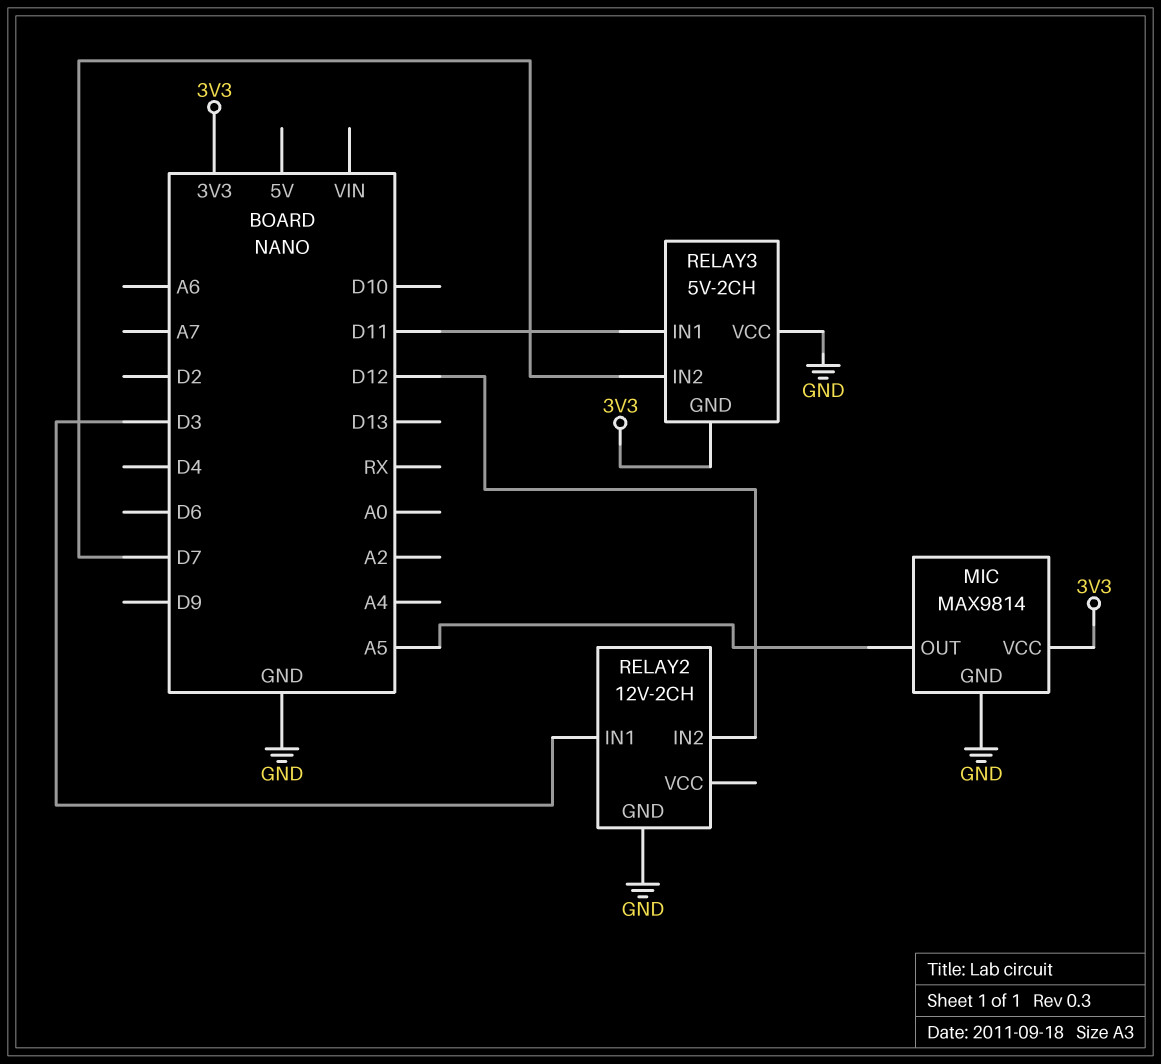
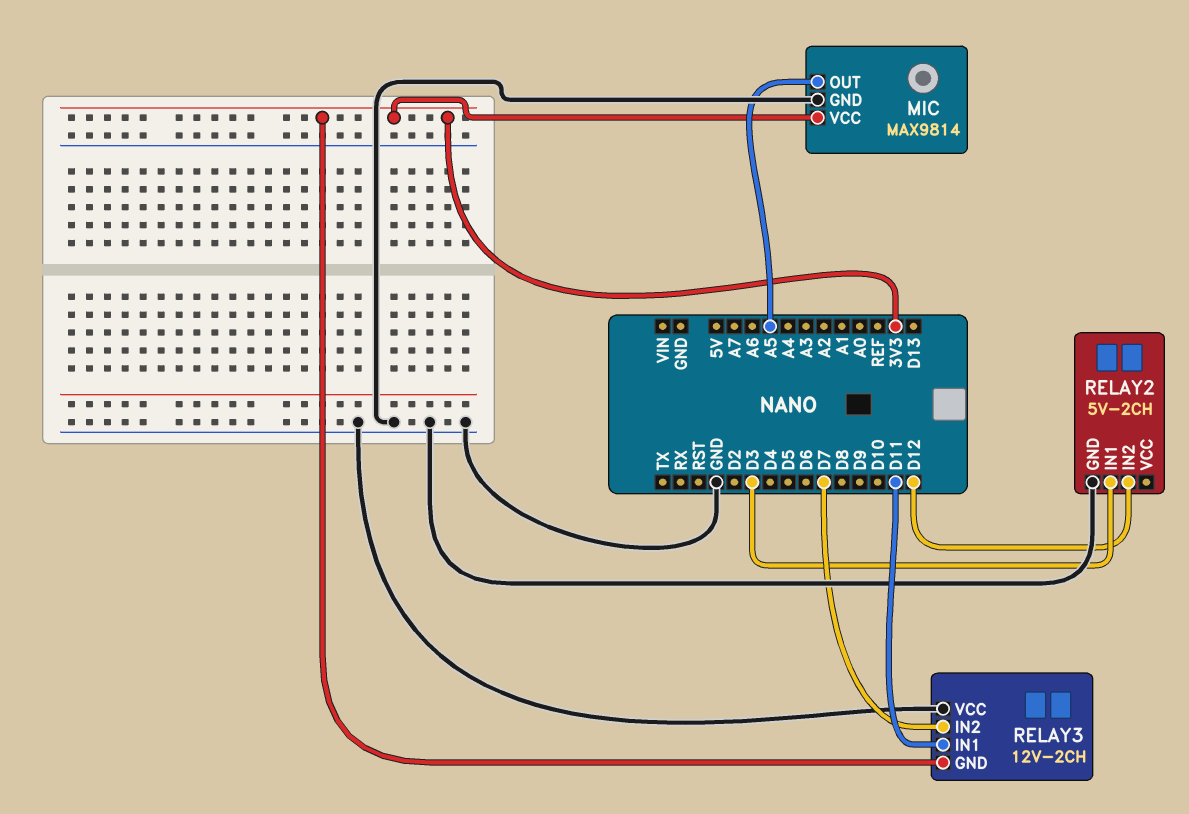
RELAY2: 12V-2CH -> 5V-2CH
RELAY3: 5V-2CH -> 12V-2CH

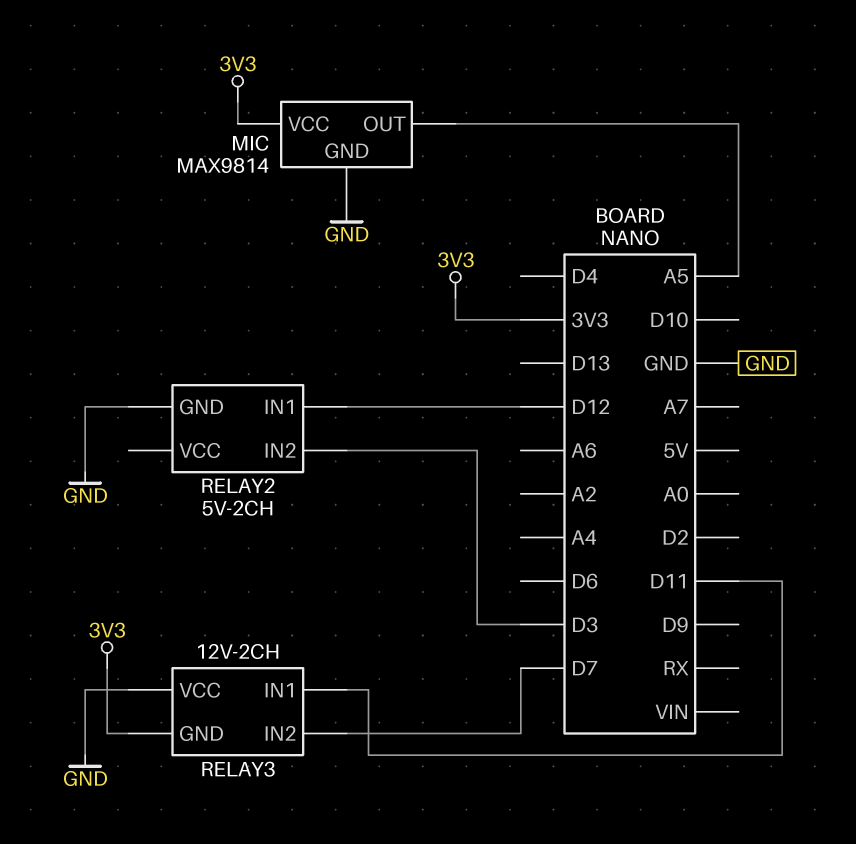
RELAY2 pin IN1: D3 -> D12
RELAY2 pin IN2: D12 -> D3

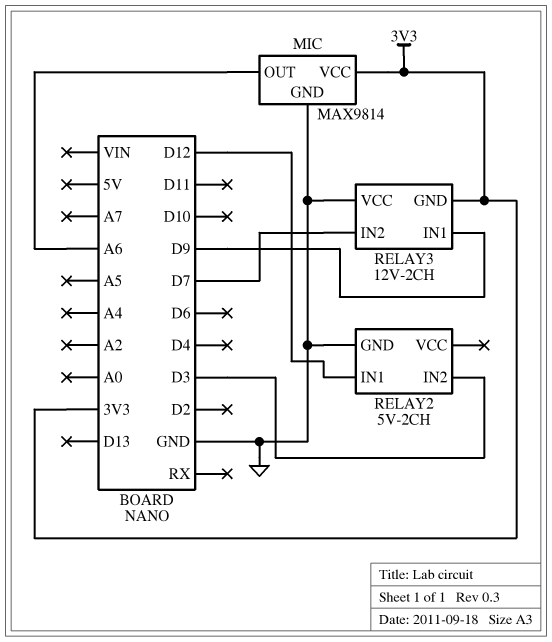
MIC pin OUT: A5 -> A6
RELAY3 pin IN1: D11 -> D9

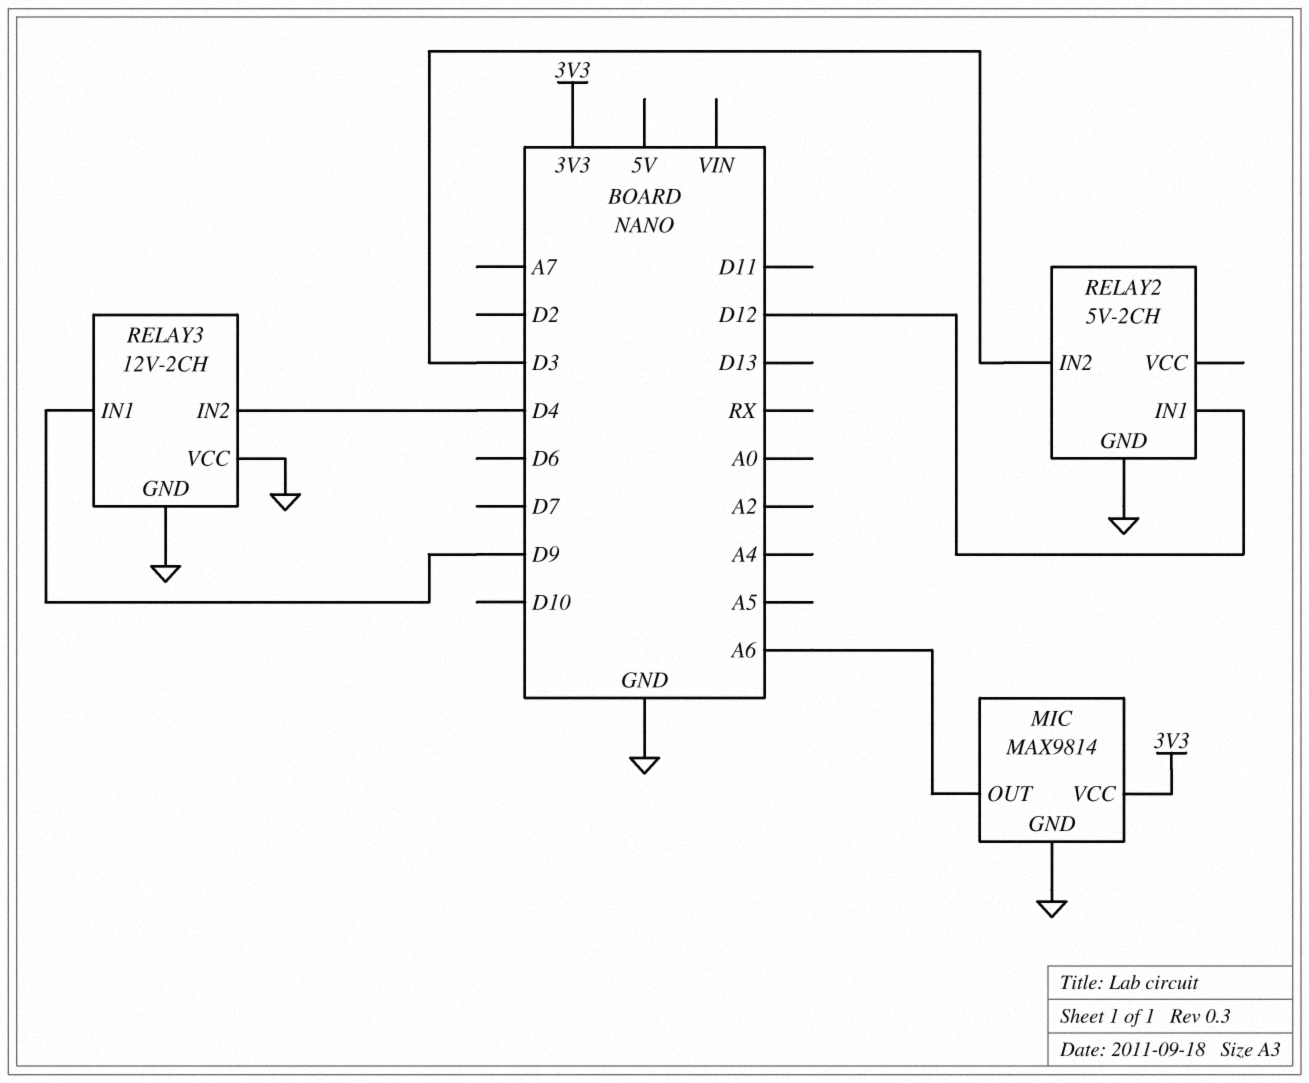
RELAY3 pin GND: 3V3 -> GND
RELAY3 pin IN2: D7 -> D4

